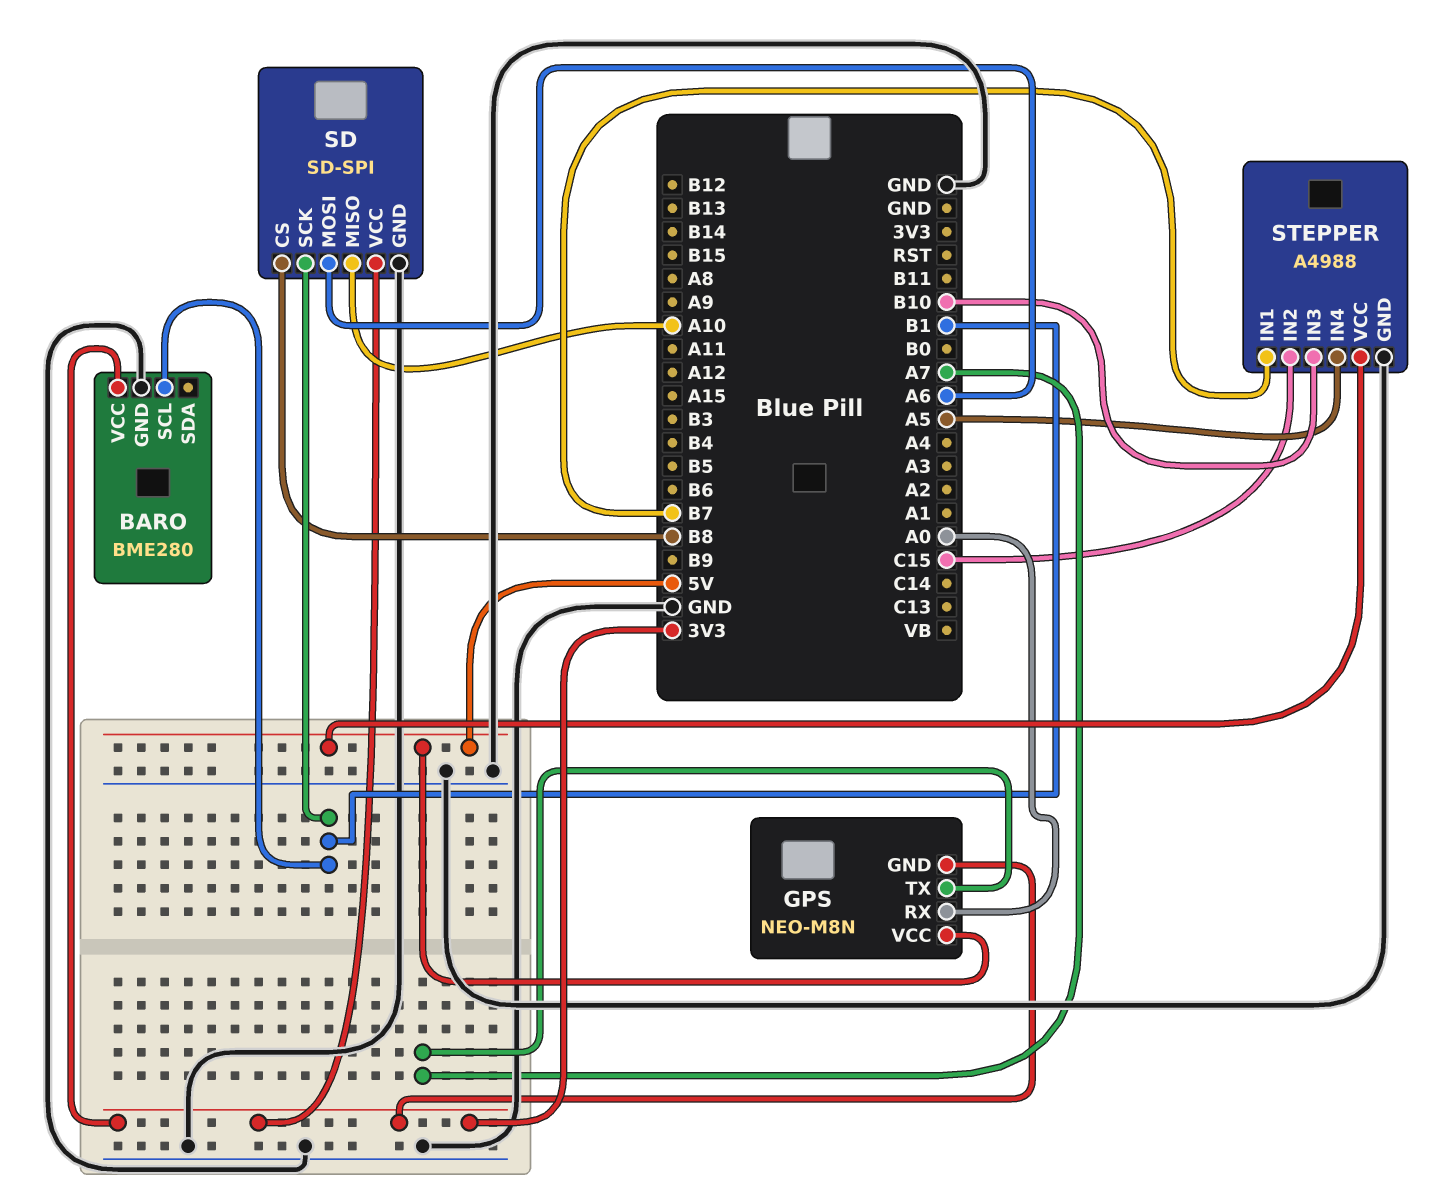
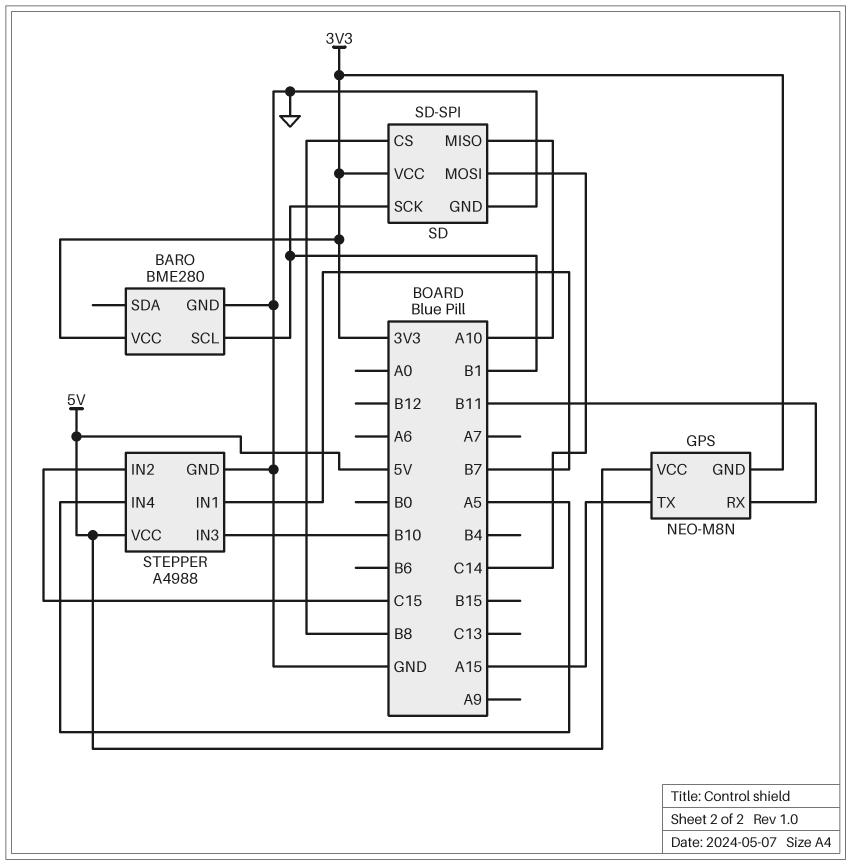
GPS pin RX: A0 -> B11
GPS pin TX: A7 -> A15
SD pin MOSI: A6 -> C14

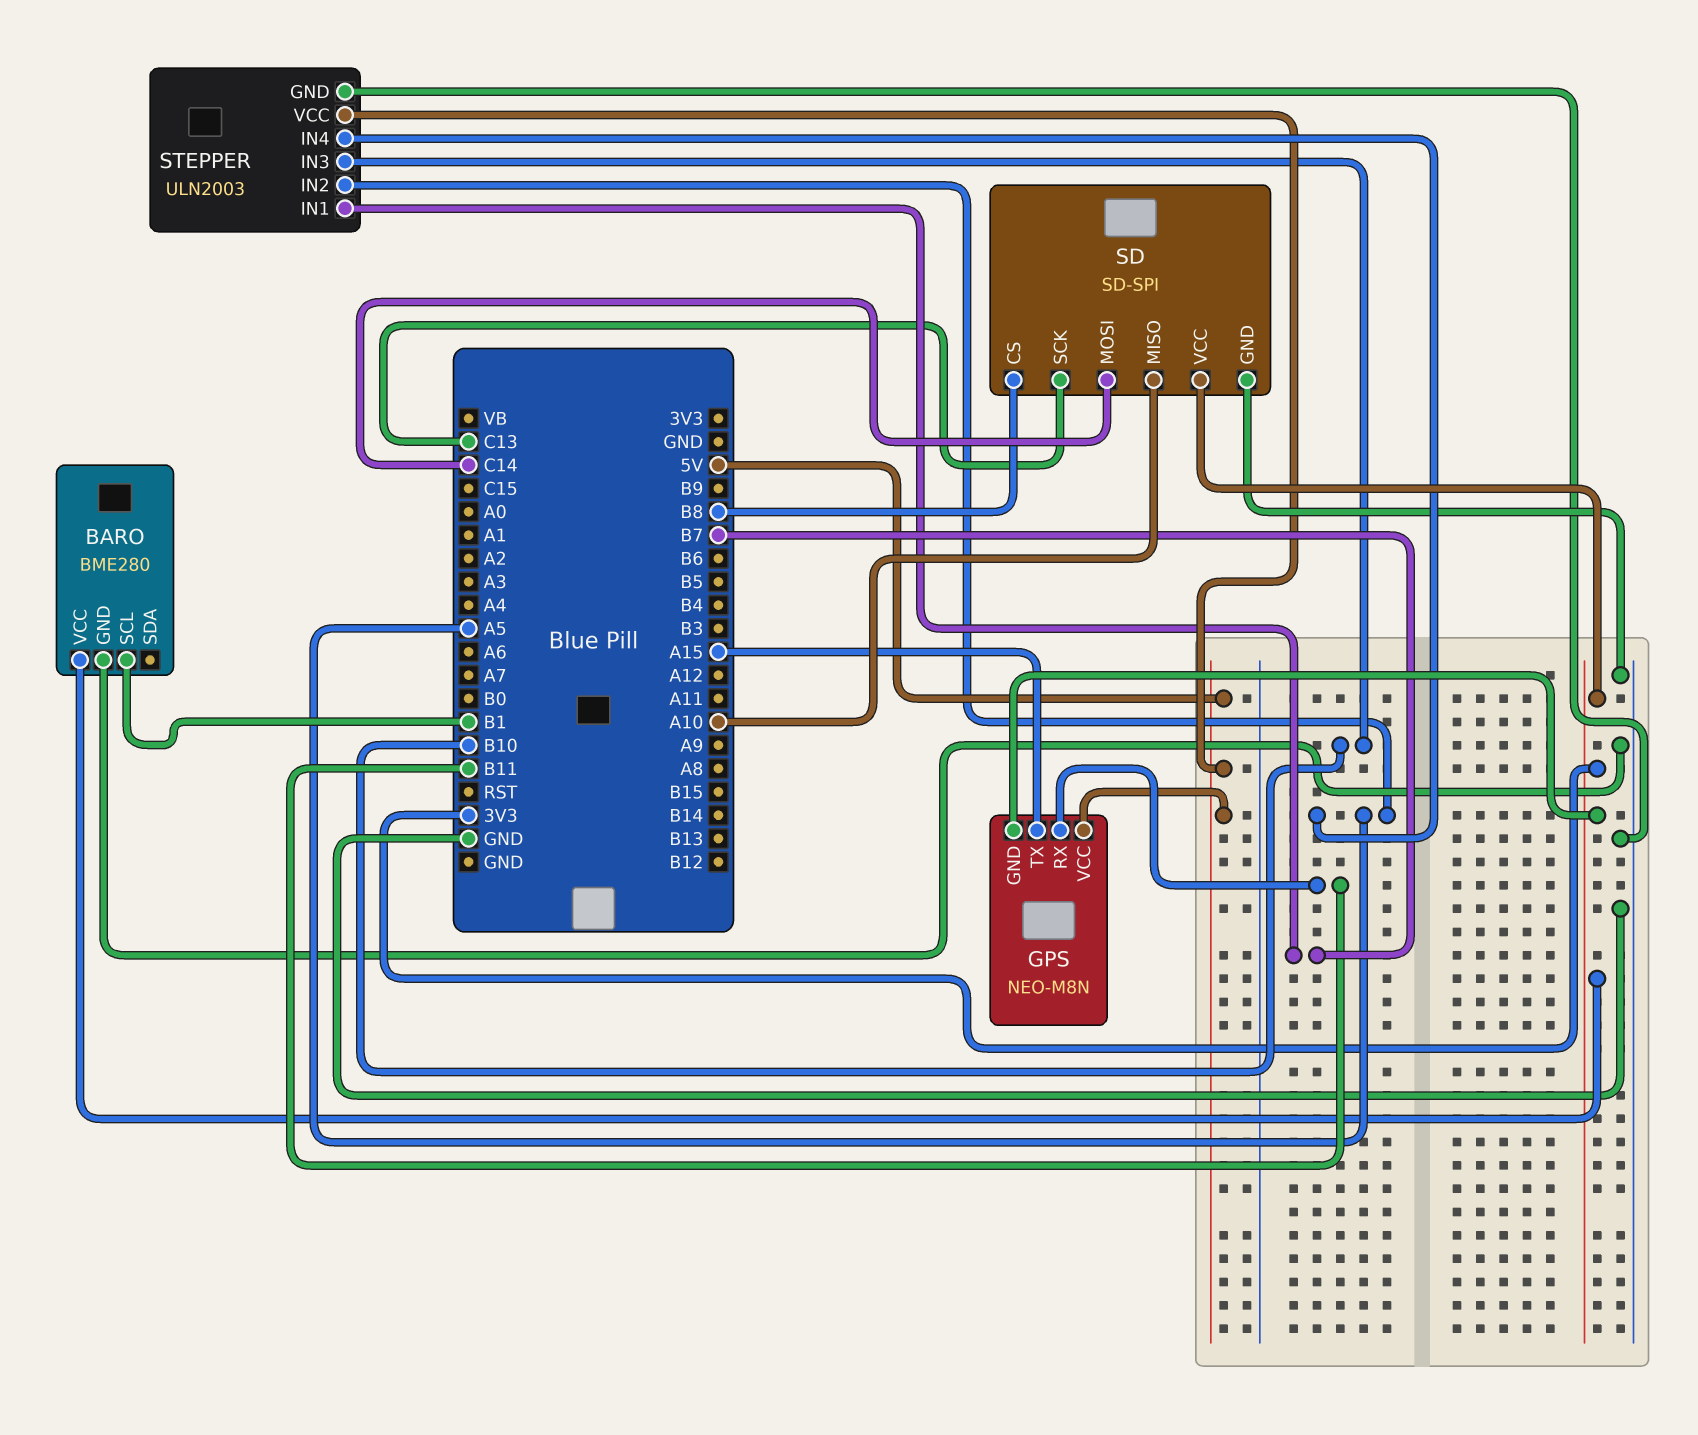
SD pin SCK: B1 -> C13
STEPPER: A4988 -> ULN2003
STEPPER pin IN2: C15 -> A5

